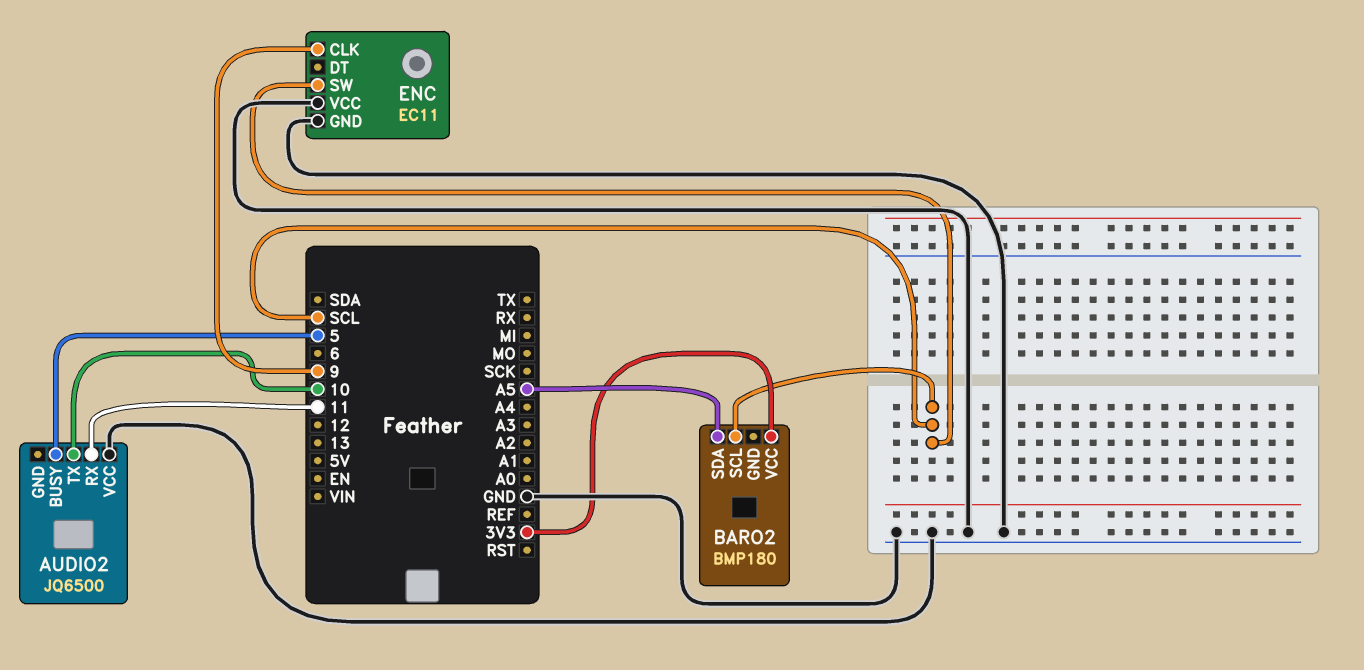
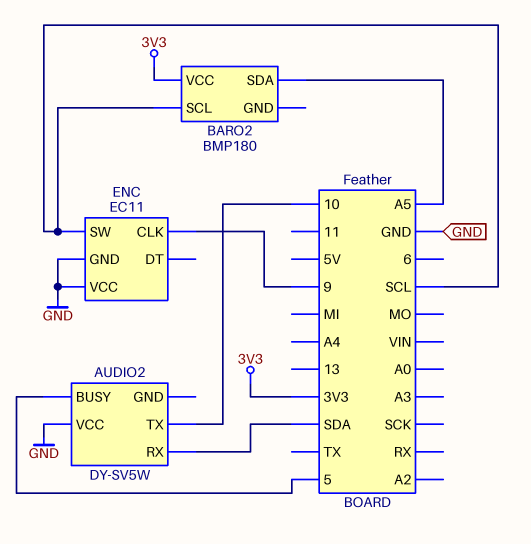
AUDIO2: JQ6500 -> DY-SV5W
AUDIO2 pin RX: 11 -> SDA

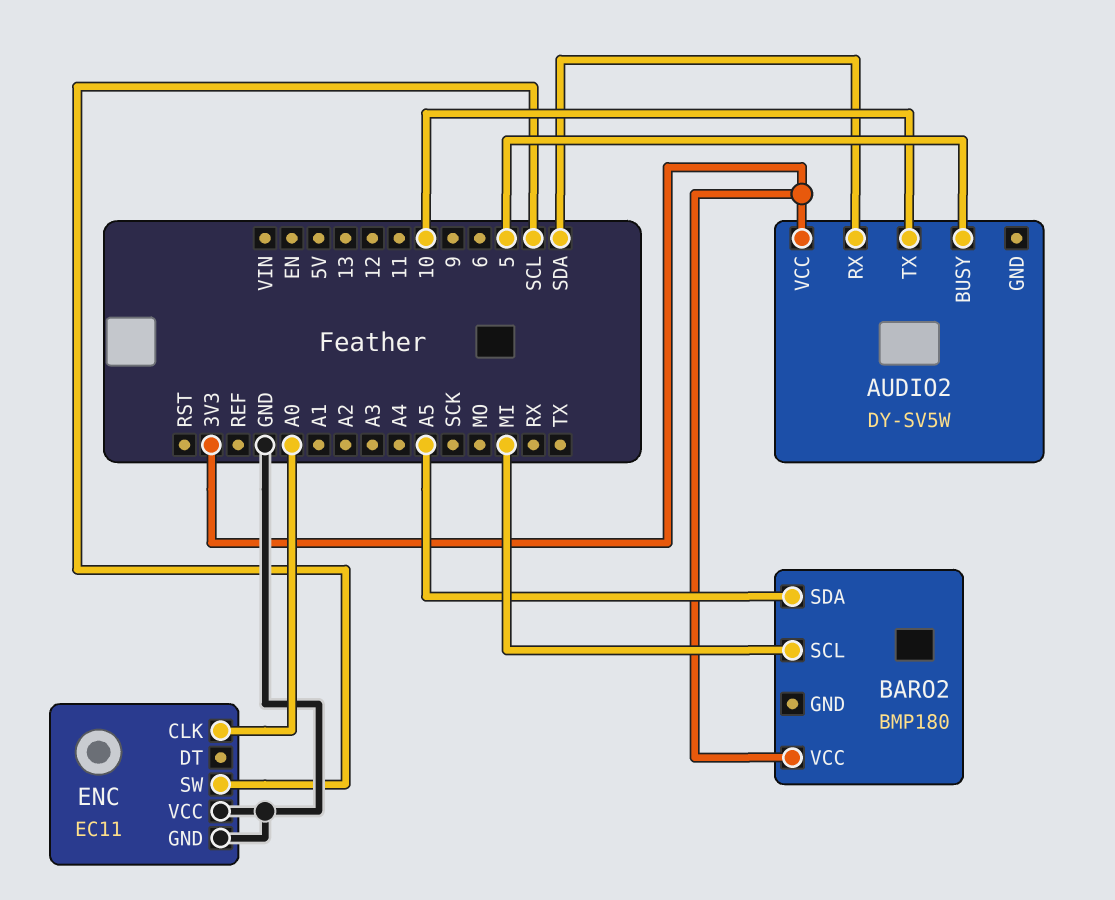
AUDIO2 pin VCC: GND -> 3V3
BARO2 pin SCL: SCL -> MI
ENC pin CLK: 9 -> A0

